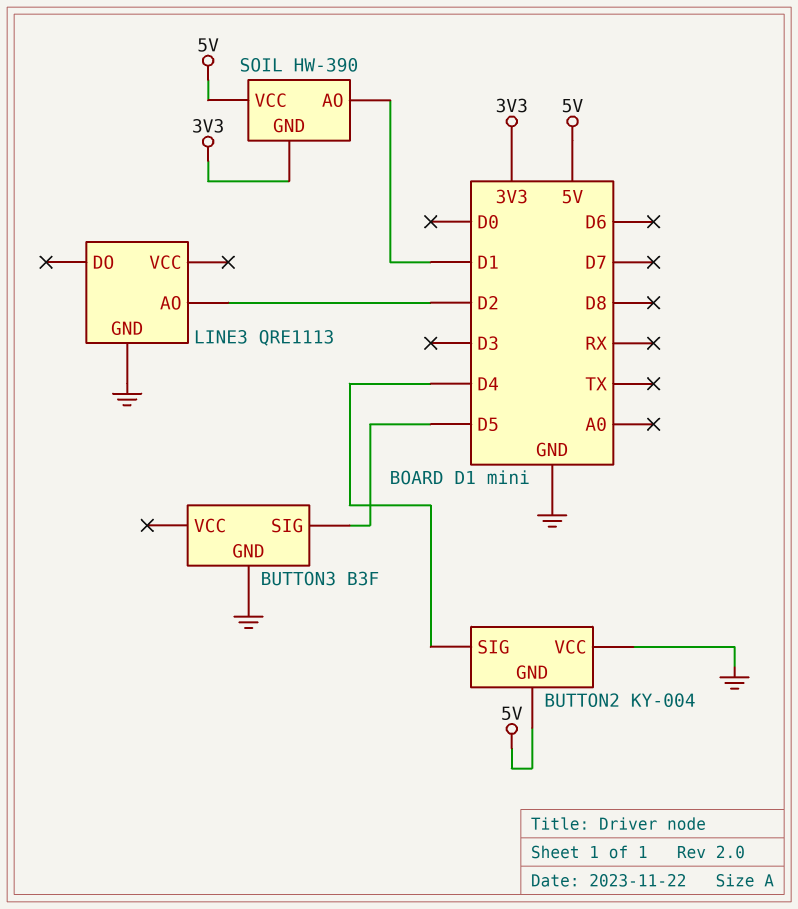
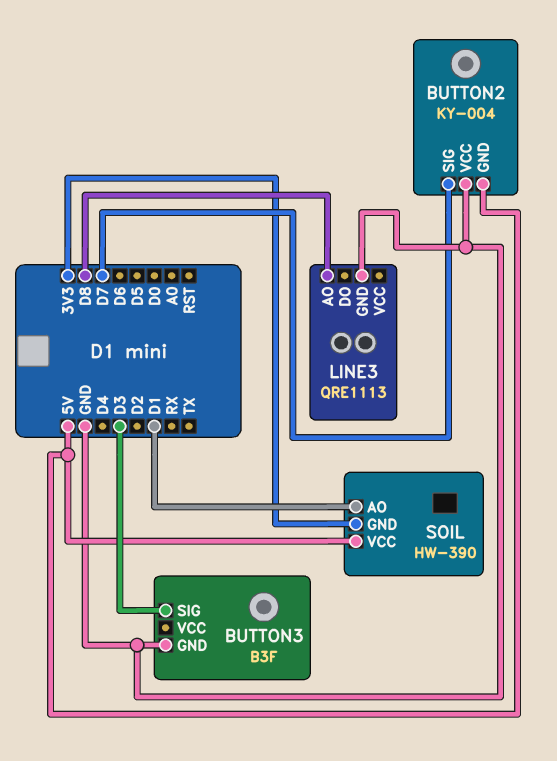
BUTTON2 pin SIG: D4 -> D7
BUTTON3 pin SIG: D5 -> D3
LINE3 pin AO: D2 -> D8

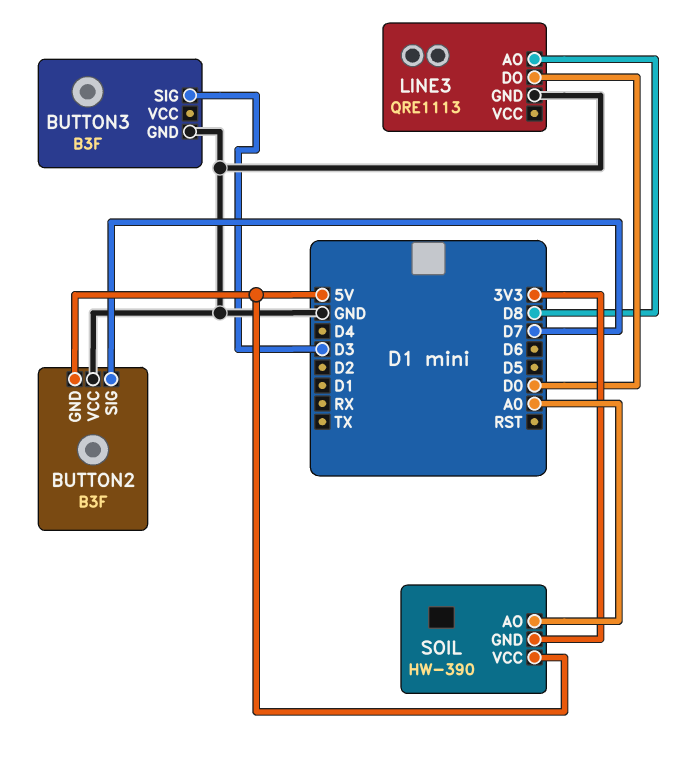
BUTTON2: KY-004 -> B3F
LINE3 pin DO: none -> D0
SOIL pin AO: D1 -> A0

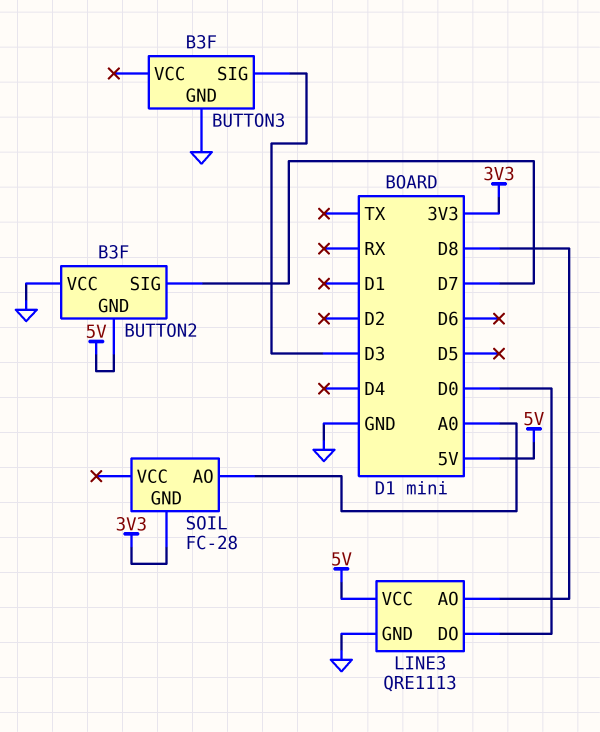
LINE3 pin VCC: none -> 5V
SOIL: HW-390 -> FC-28
SOIL pin VCC: 5V -> none

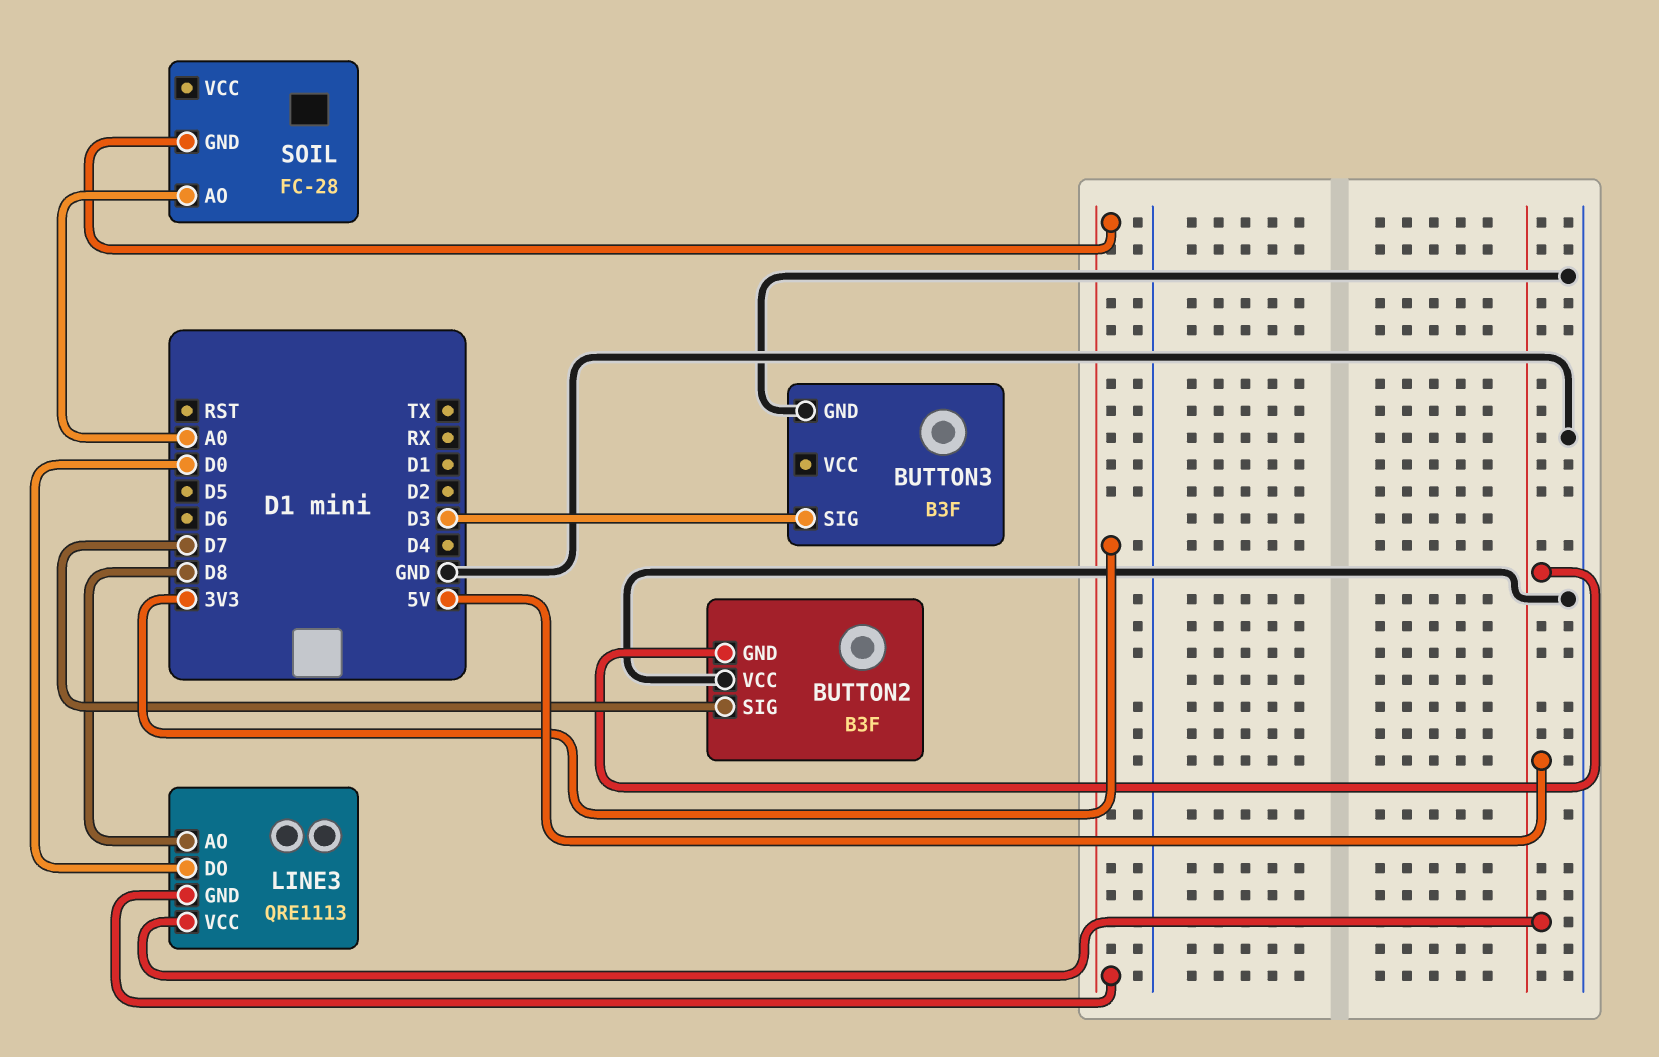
LINE3 pin GND: GND -> 3V3

